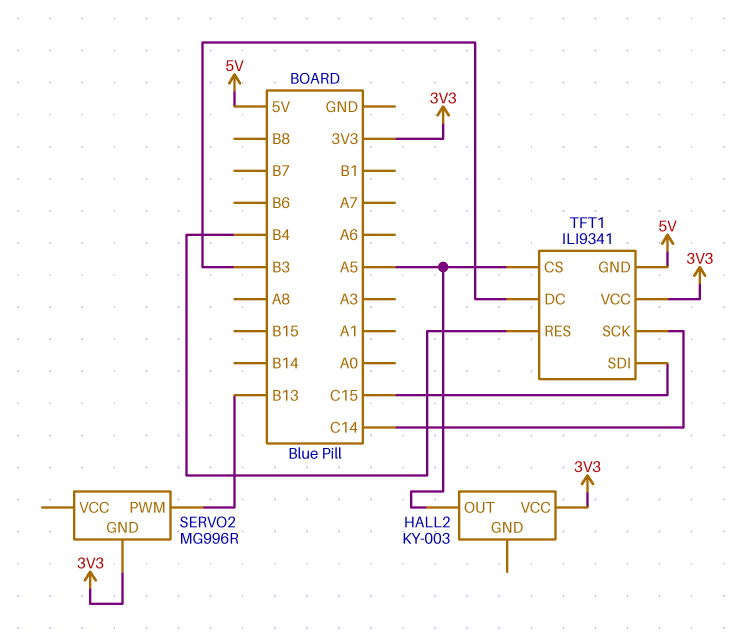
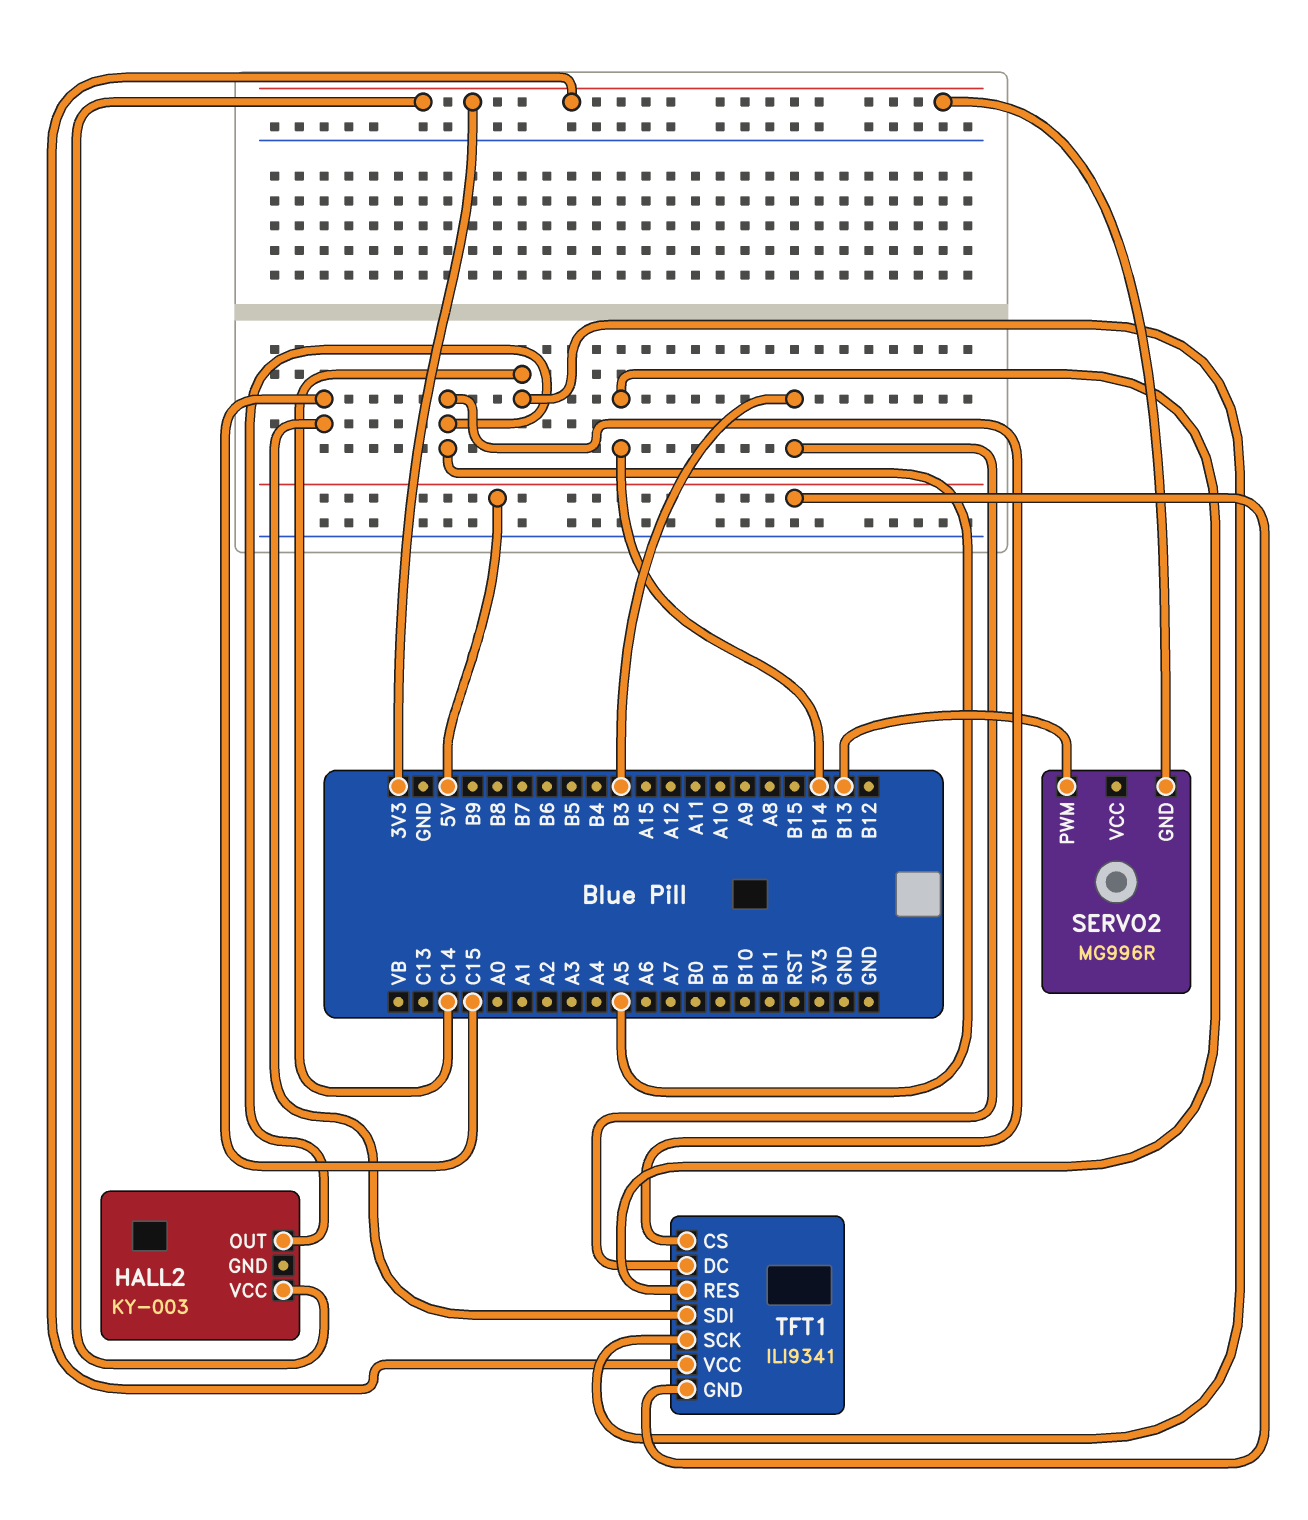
TFT1 pin RES: B4 -> B14

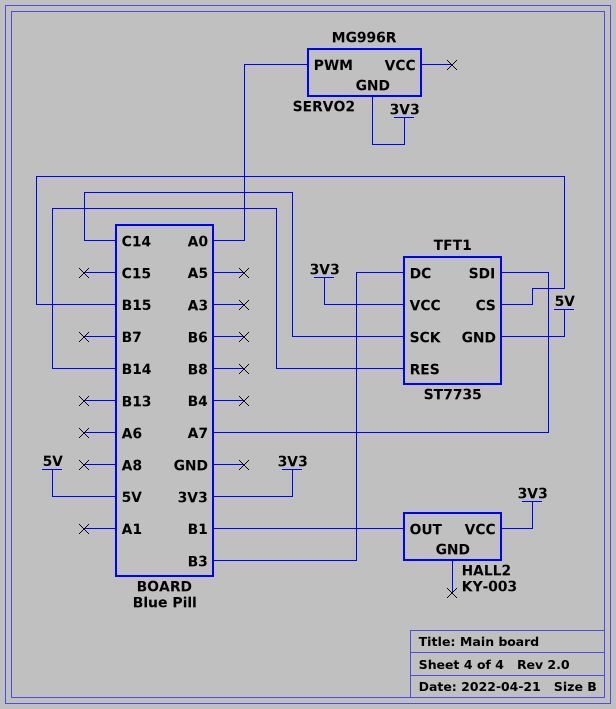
HALL2 pin OUT: A5 -> B1
SERVO2 pin PWM: B13 -> A0
TFT1: ILI9341 -> ST7735
TFT1 pin CS: A5 -> B15
TFT1 pin SDI: C15 -> A7

